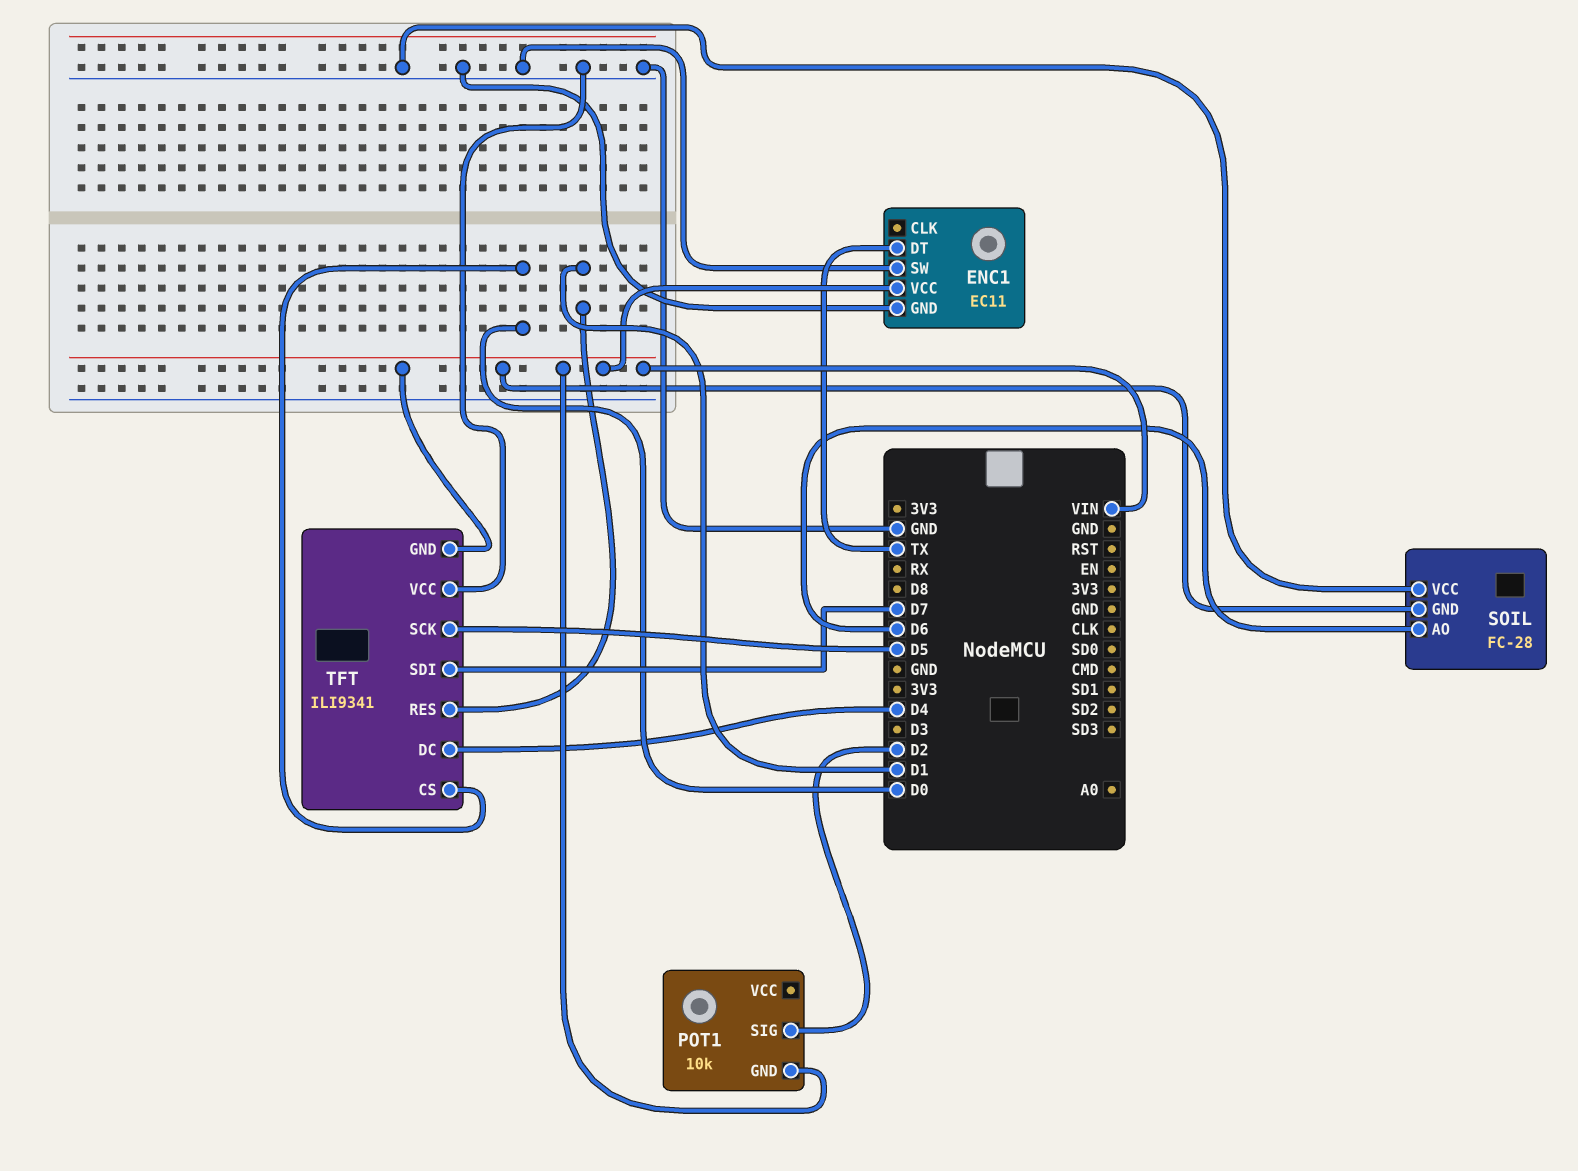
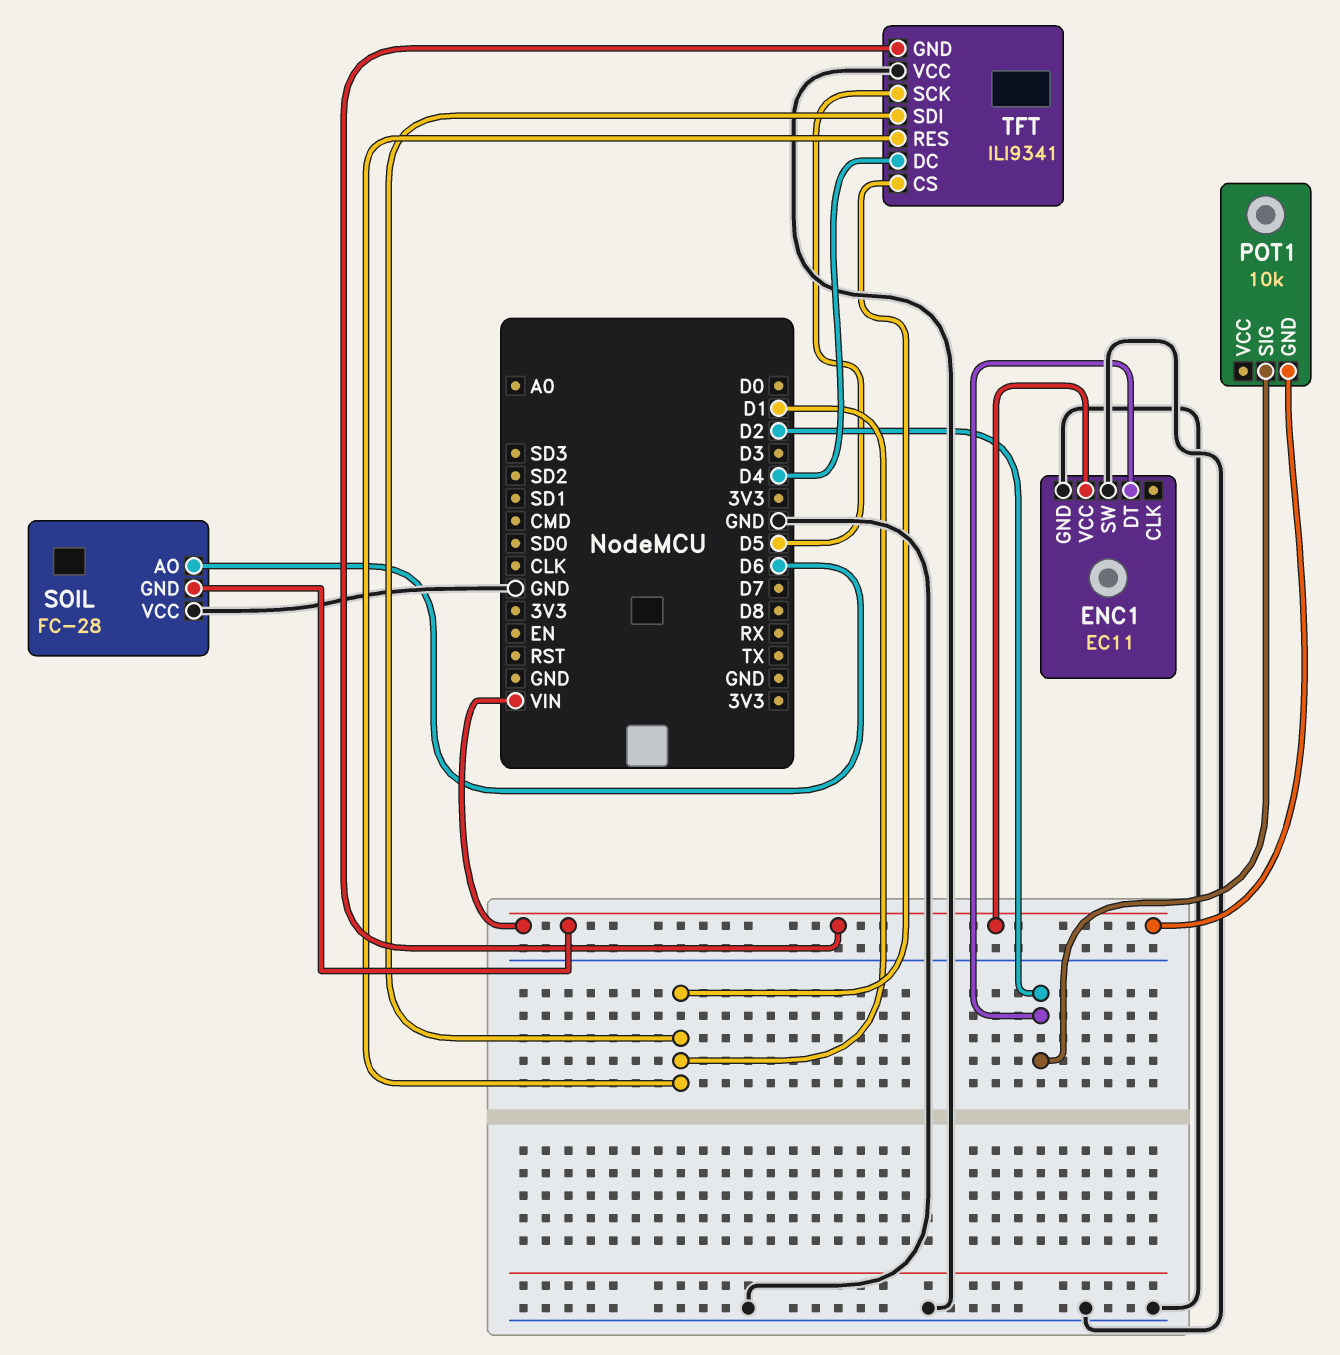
ENC1 pin DT: TX -> D2
TFT pin CS: D0 -> D1
TFT pin SDI: D7 -> D1

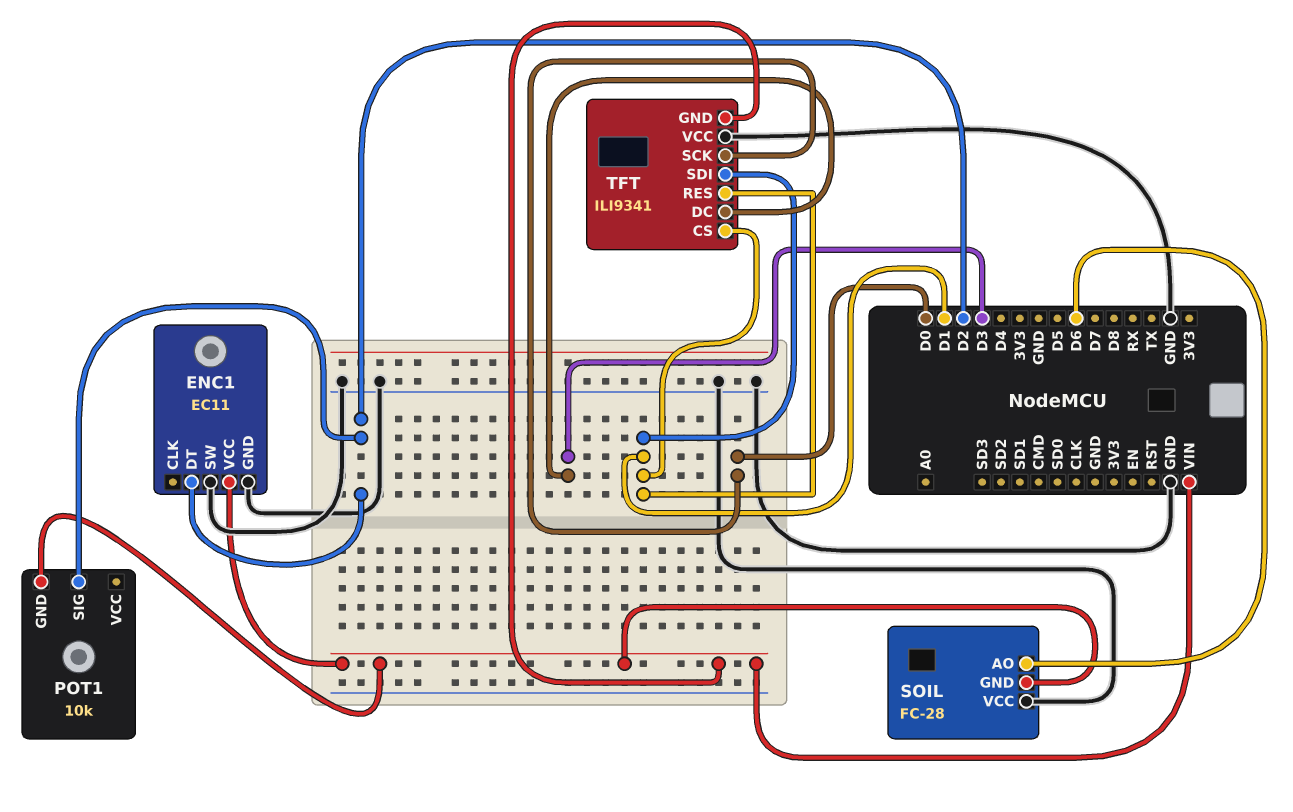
TFT pin DC: D4 -> D3
TFT pin SCK: D5 -> D0

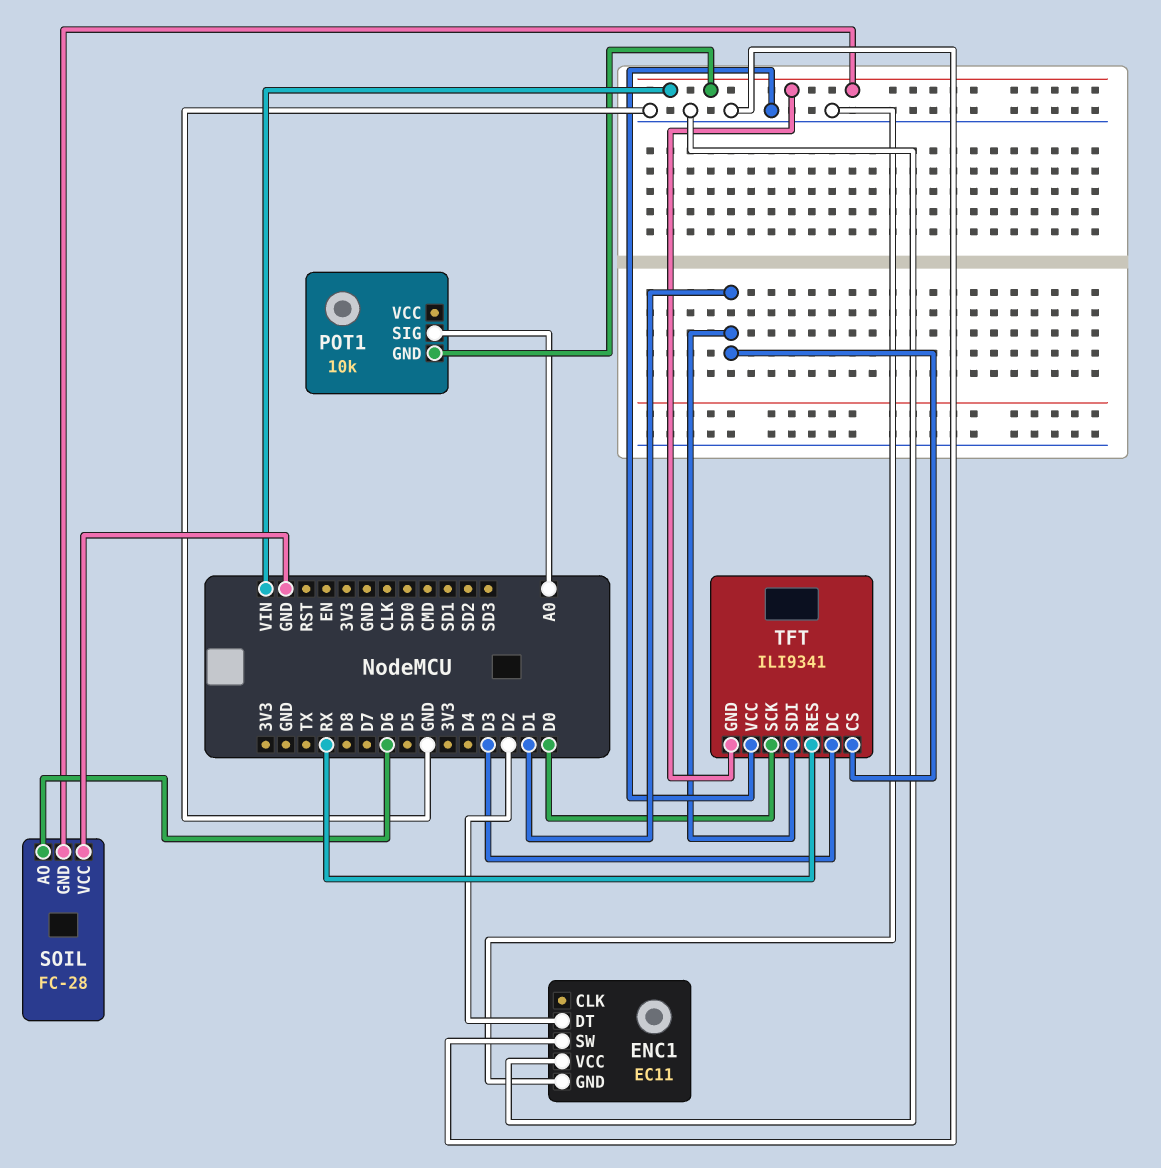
ENC1 pin VCC: VIN -> GND
POT1 pin SIG: D2 -> A0
TFT pin RES: D1 -> RX

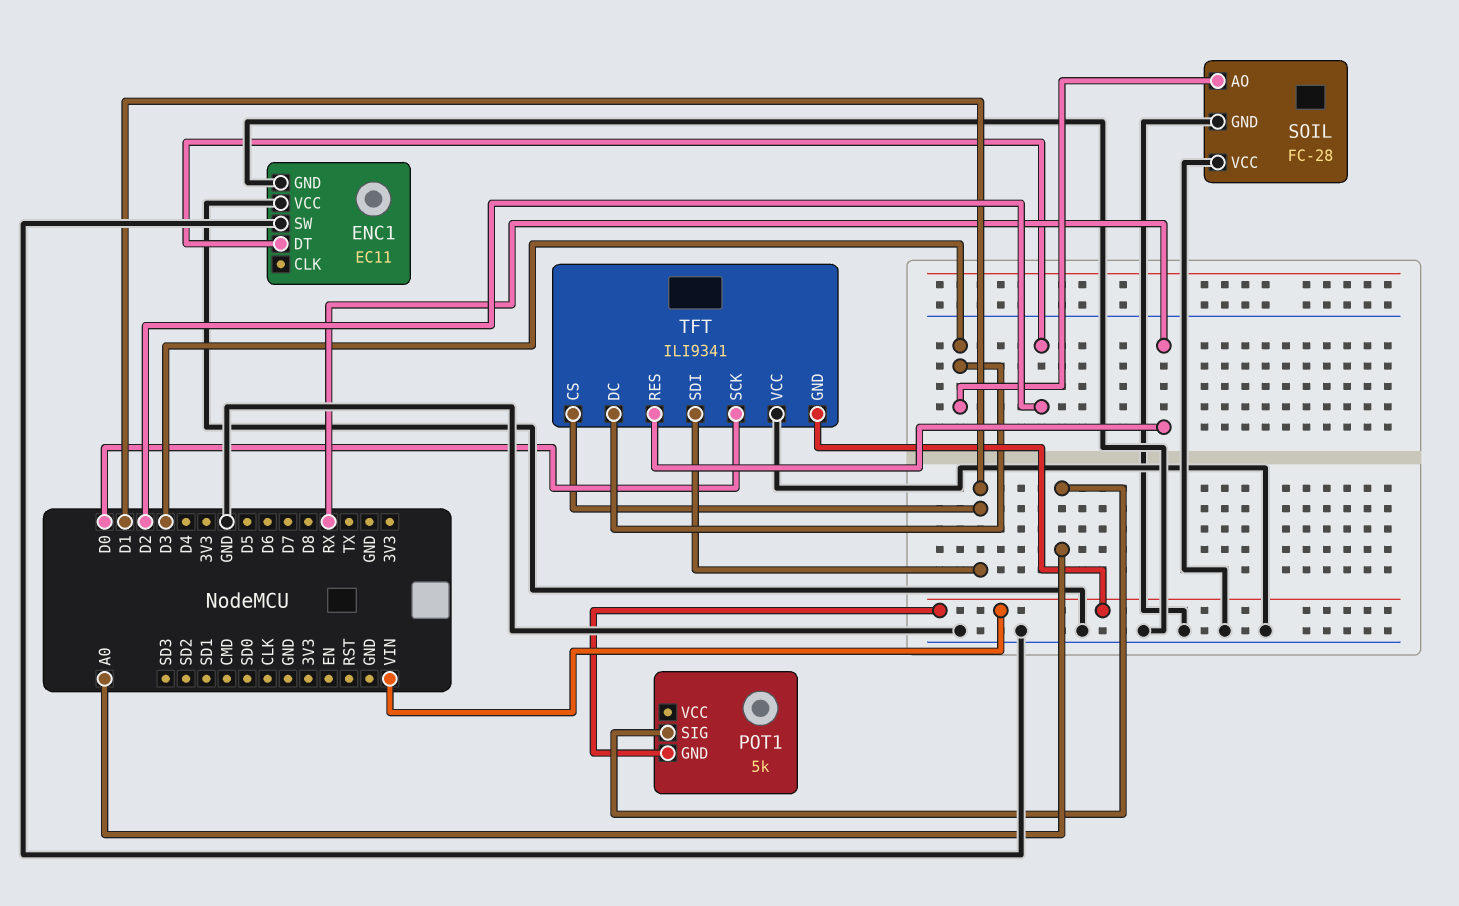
POT1: 10k -> 5k
SOIL pin AO: D6 -> D3
SOIL pin GND: VIN -> GND

